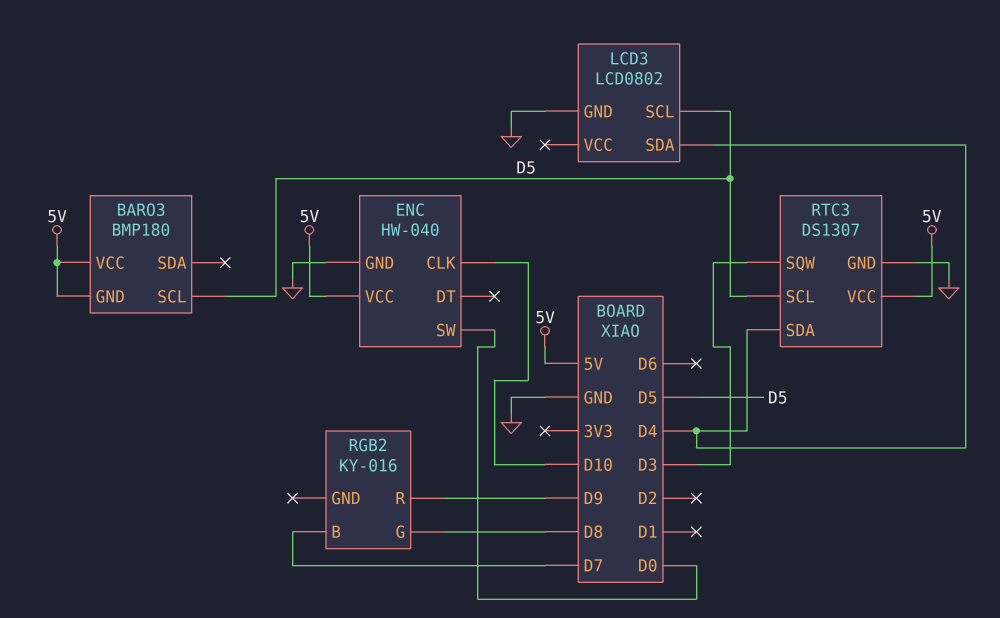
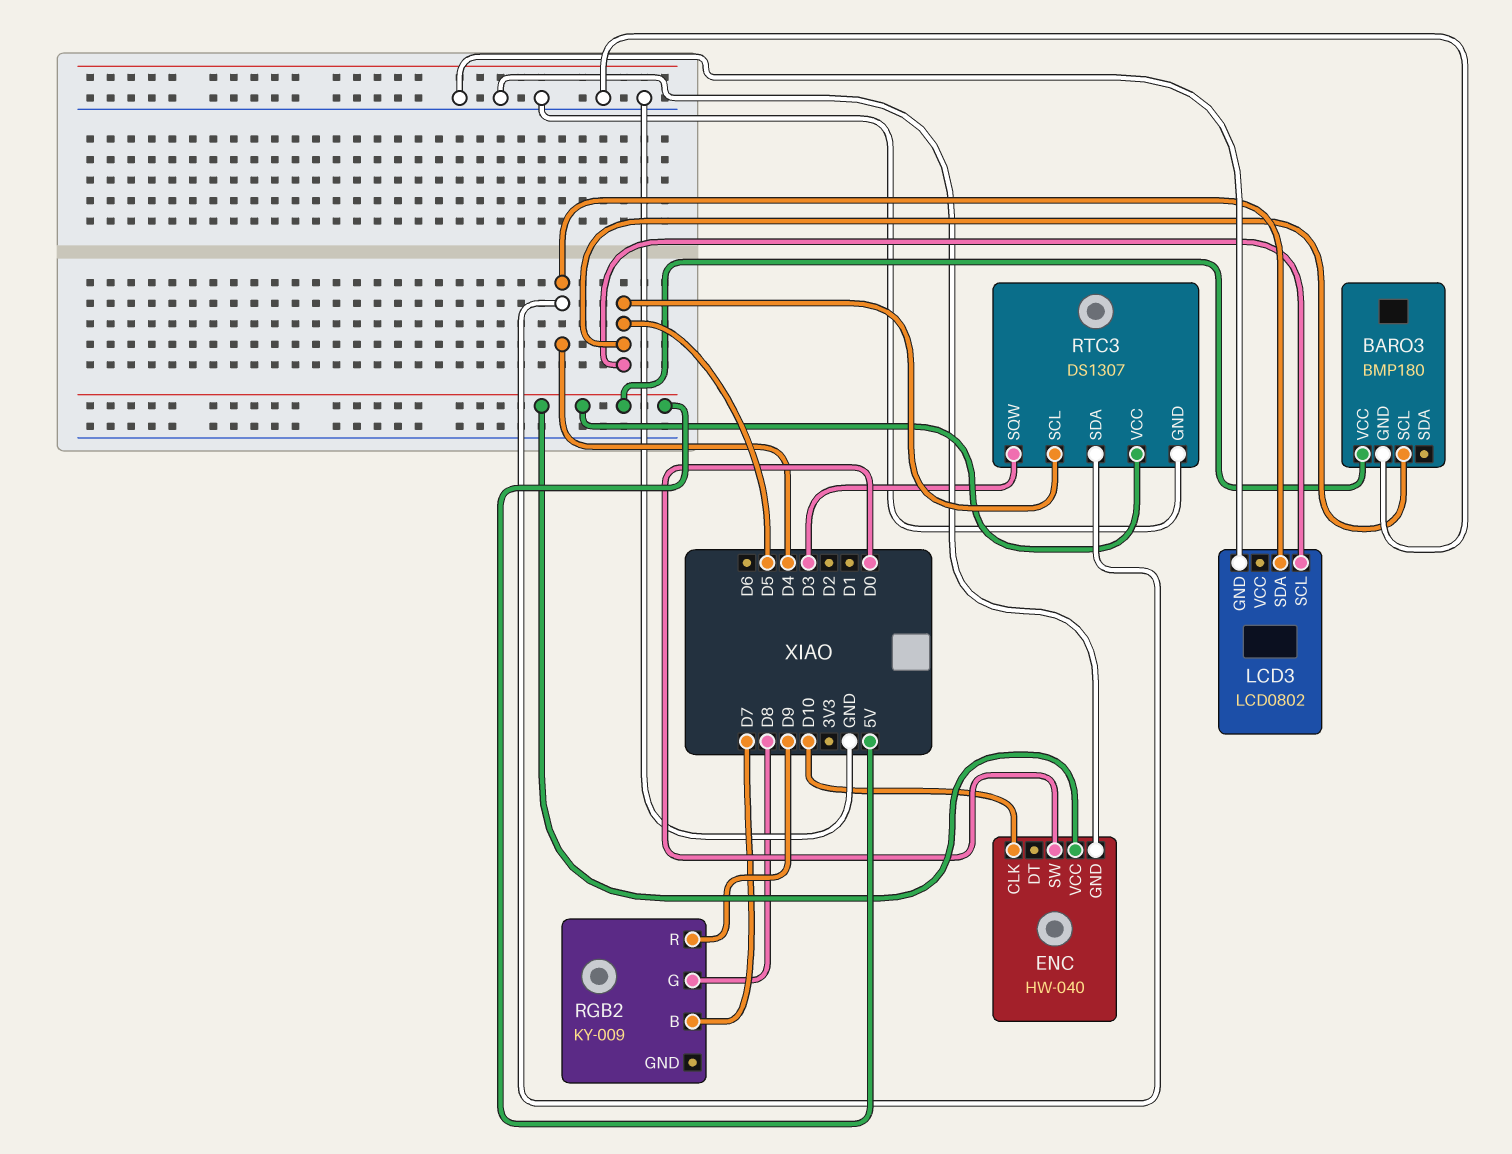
BARO3 pin GND: 5V -> GND
RGB2: KY-016 -> KY-009

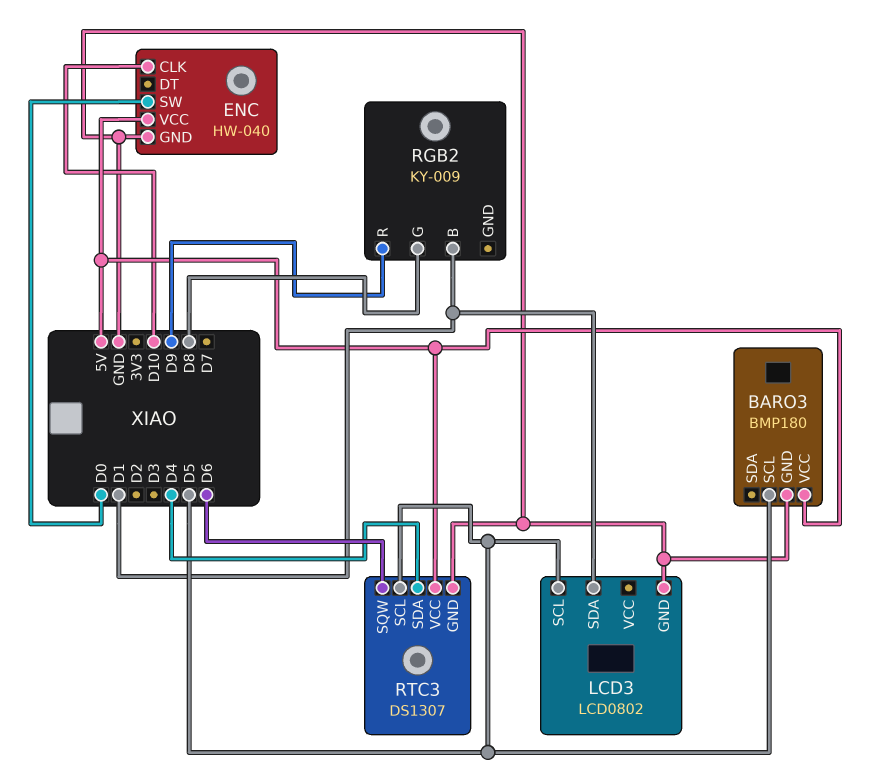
LCD3 pin SDA: D4 -> D1
RGB2 pin B: D7 -> D1
RTC3 pin SQW: D3 -> D6

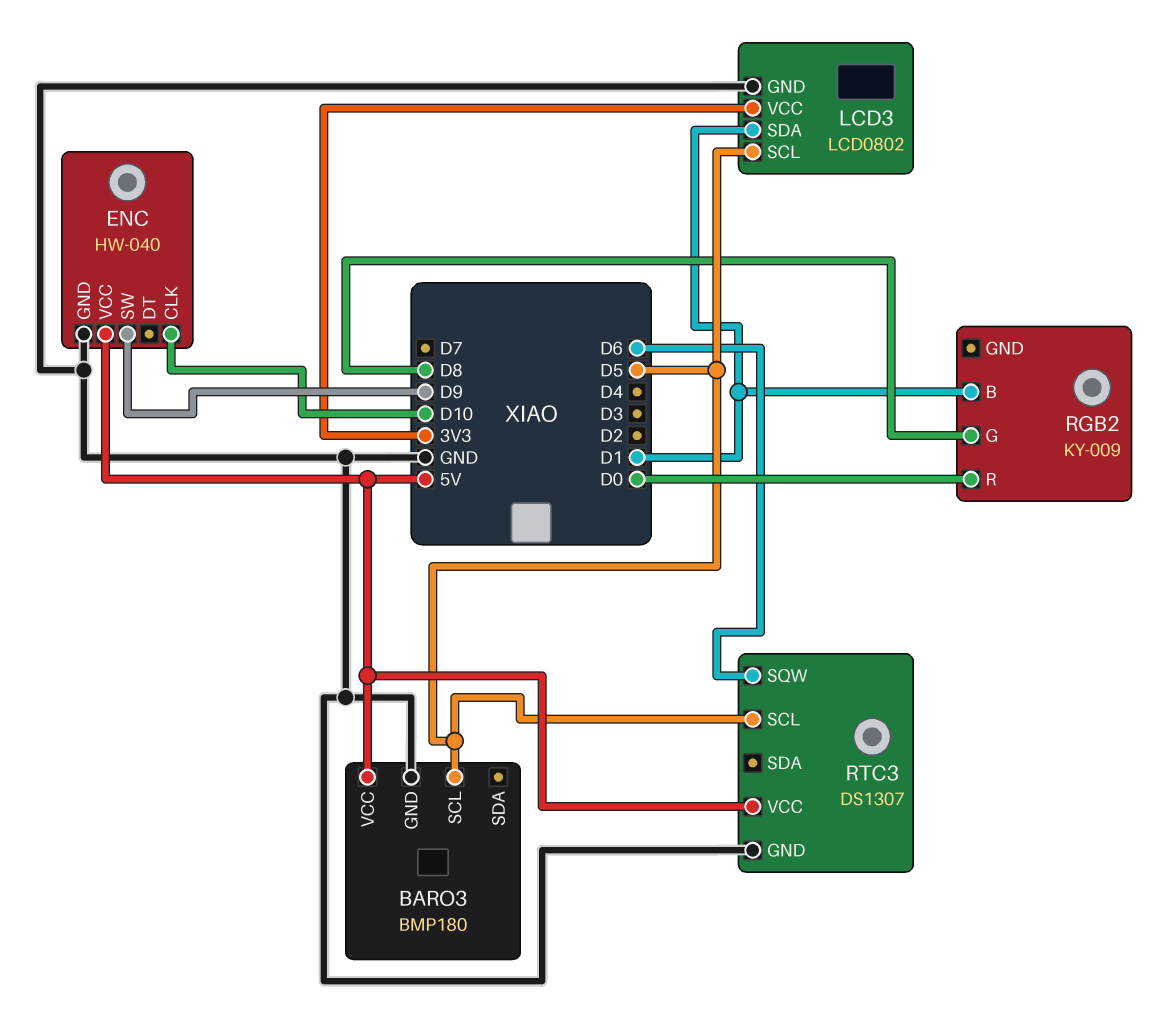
ENC pin SW: D0 -> D9
LCD3 pin VCC: none -> 3V3
RGB2 pin R: D9 -> D0
RTC3 pin SDA: D4 -> none

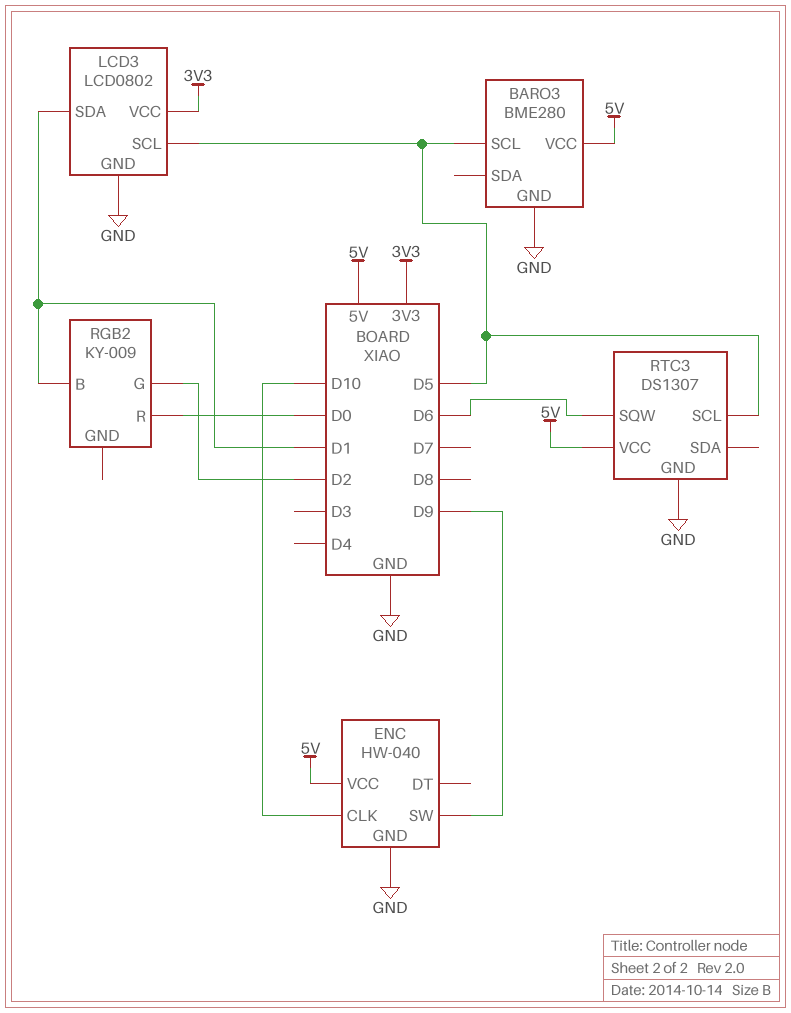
BARO3: BMP180 -> BME280
RGB2 pin G: D8 -> D2

